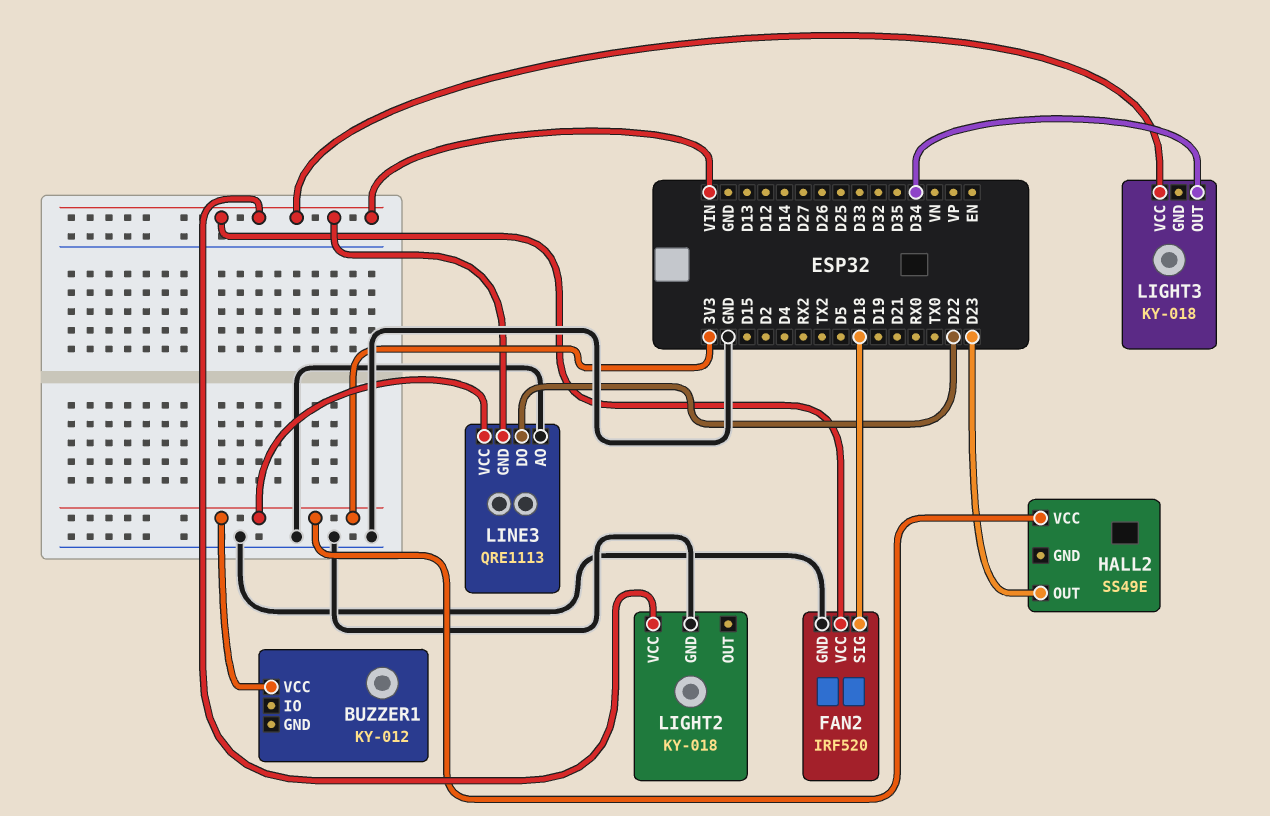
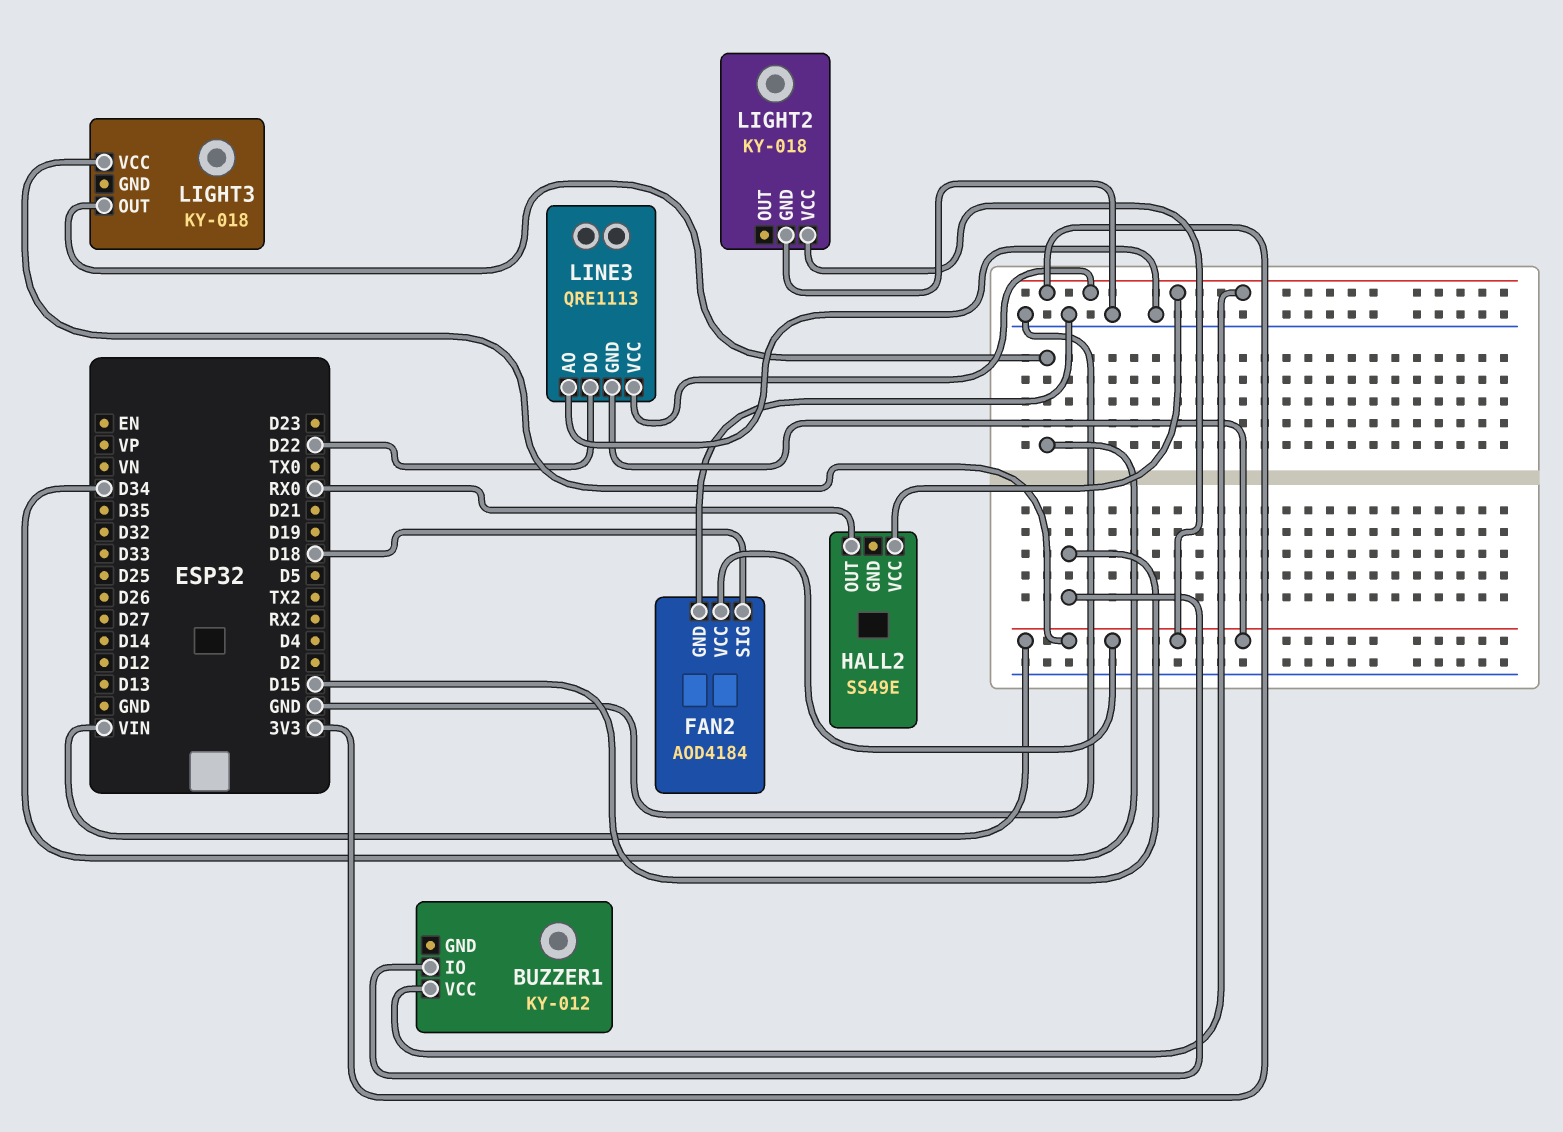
BUZZER1 pin IO: none -> D15
FAN2: IRF520 -> AOD4184
HALL2 pin OUT: D23 -> RX0

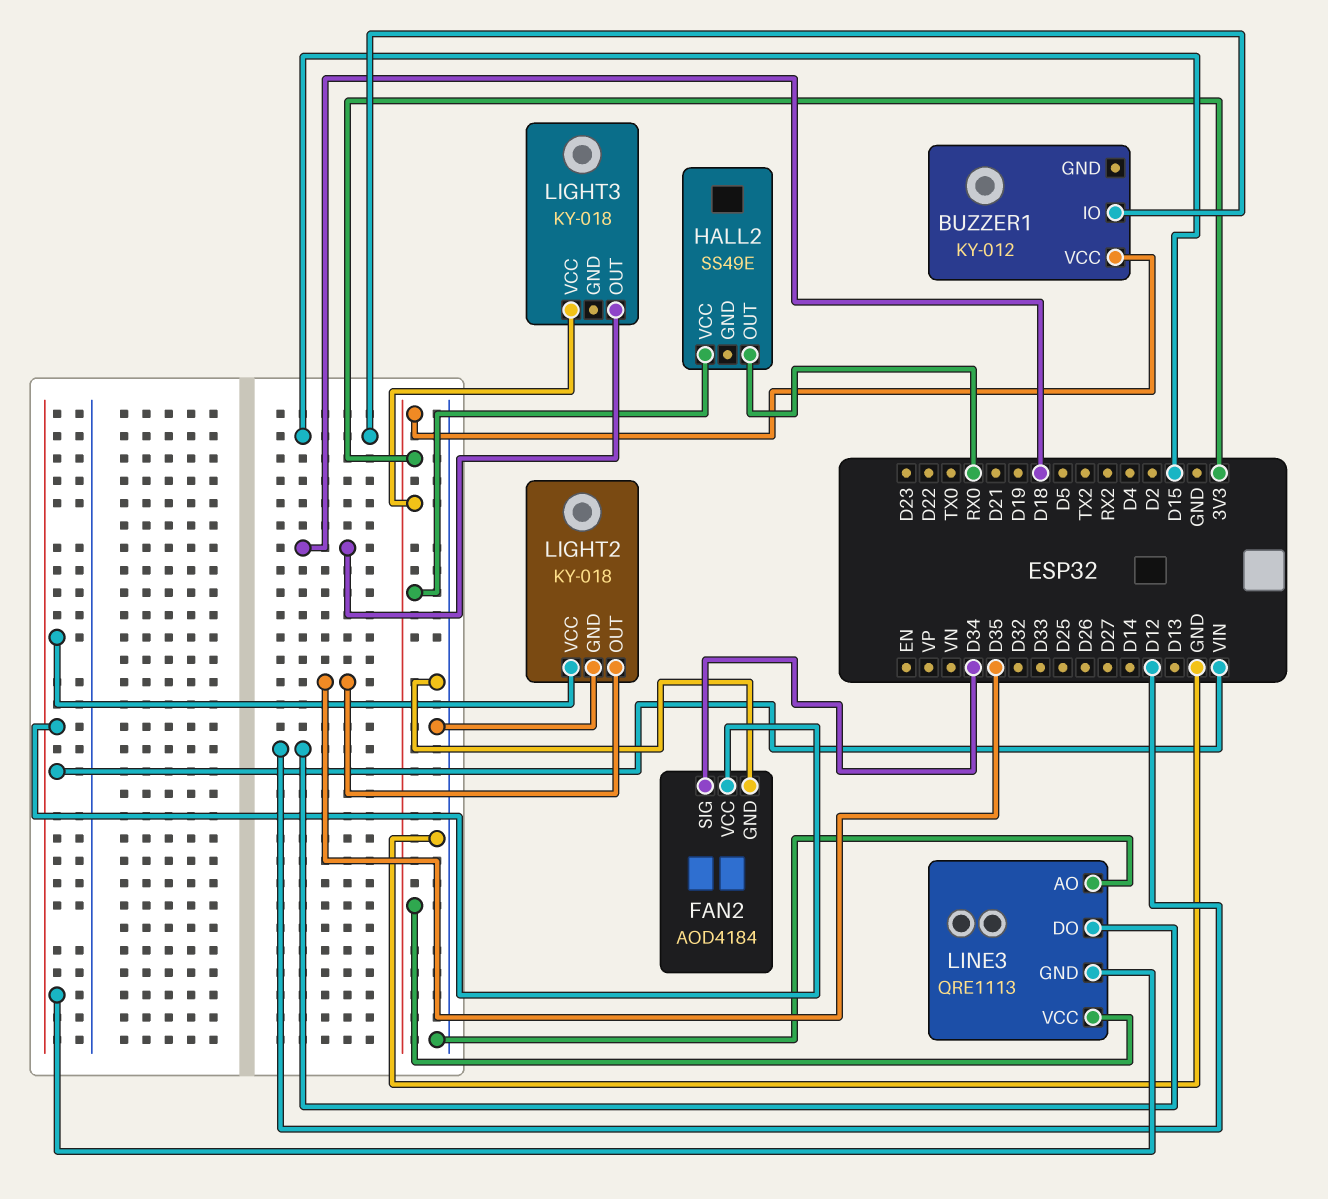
FAN2 pin SIG: D18 -> D34
LIGHT2 pin OUT: none -> D35
LIGHT3 pin OUT: D34 -> D18
LIGHT3 pin VCC: VIN -> 3V3
LINE3 pin DO: D22 -> D12

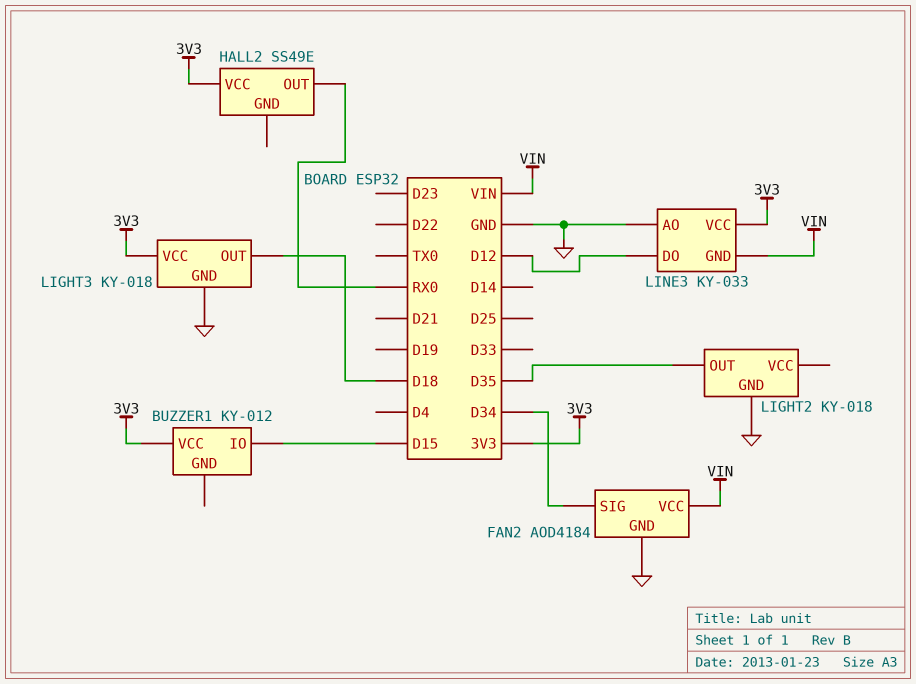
LIGHT2 pin VCC: VIN -> none
LIGHT3 pin GND: none -> GND
LINE3: QRE1113 -> KY-033

